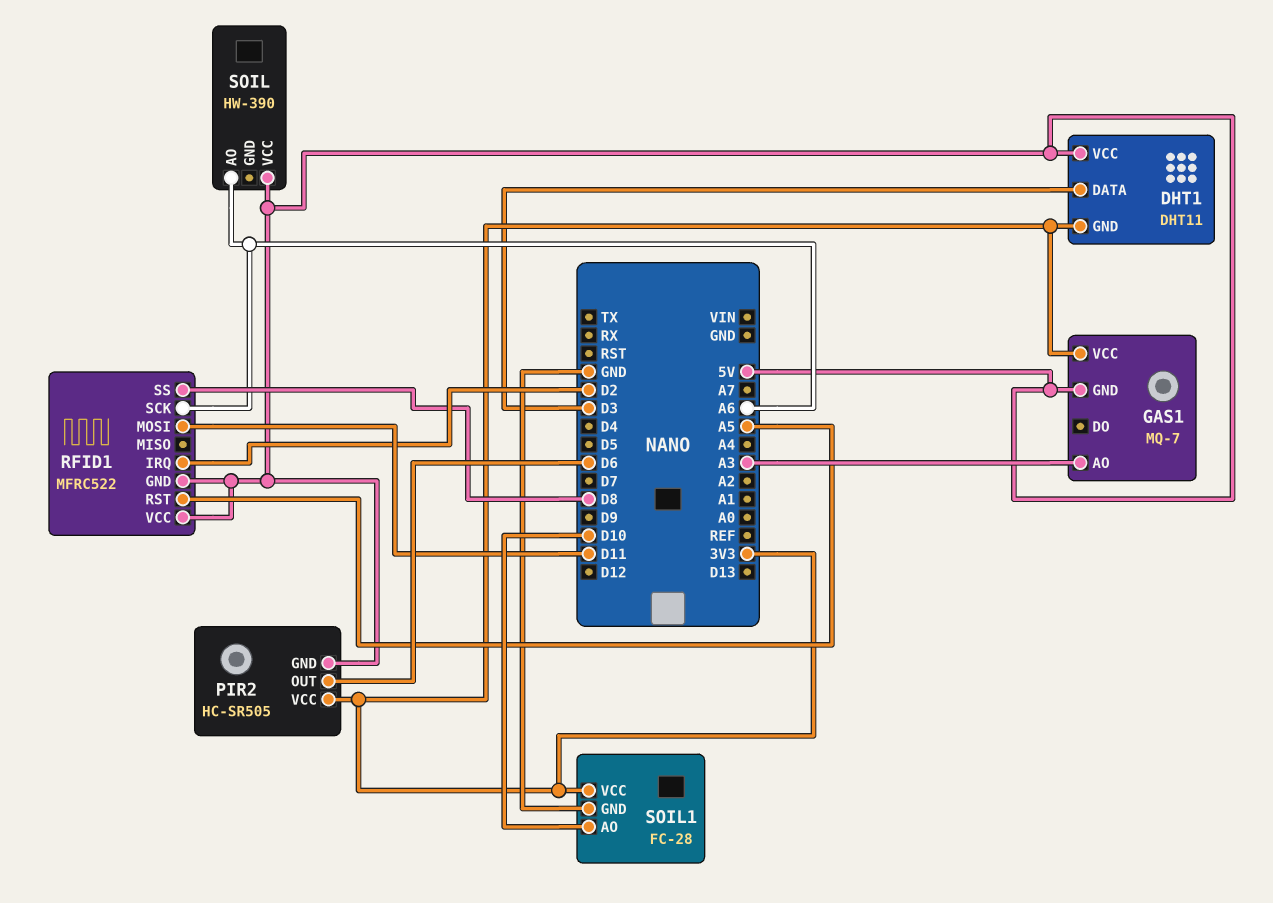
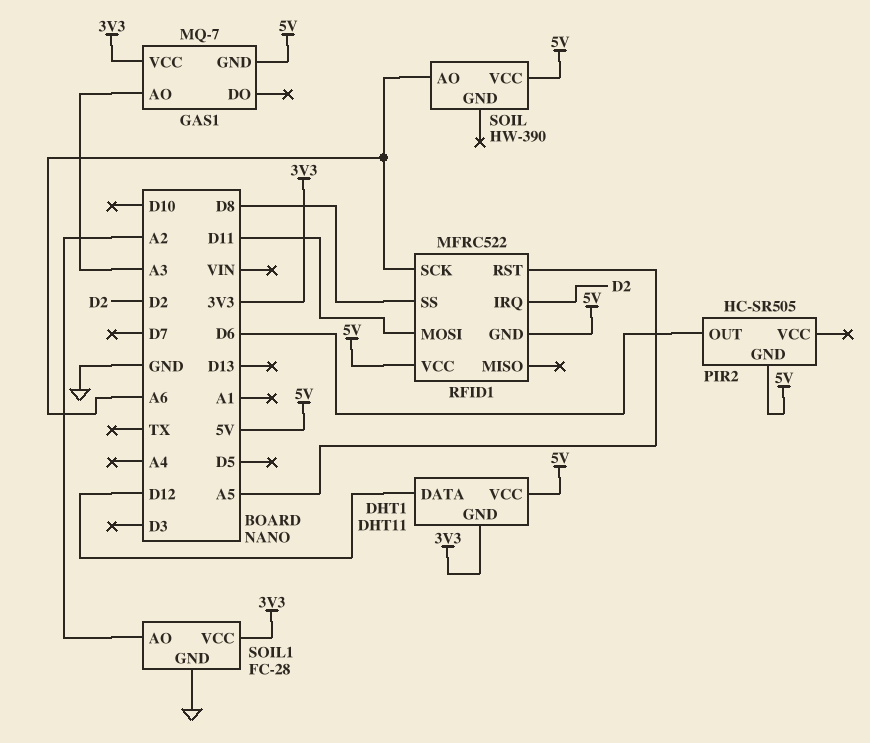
DHT1 pin DATA: D3 -> D12
PIR2 pin VCC: 3V3 -> none
SOIL1 pin AO: D10 -> A2

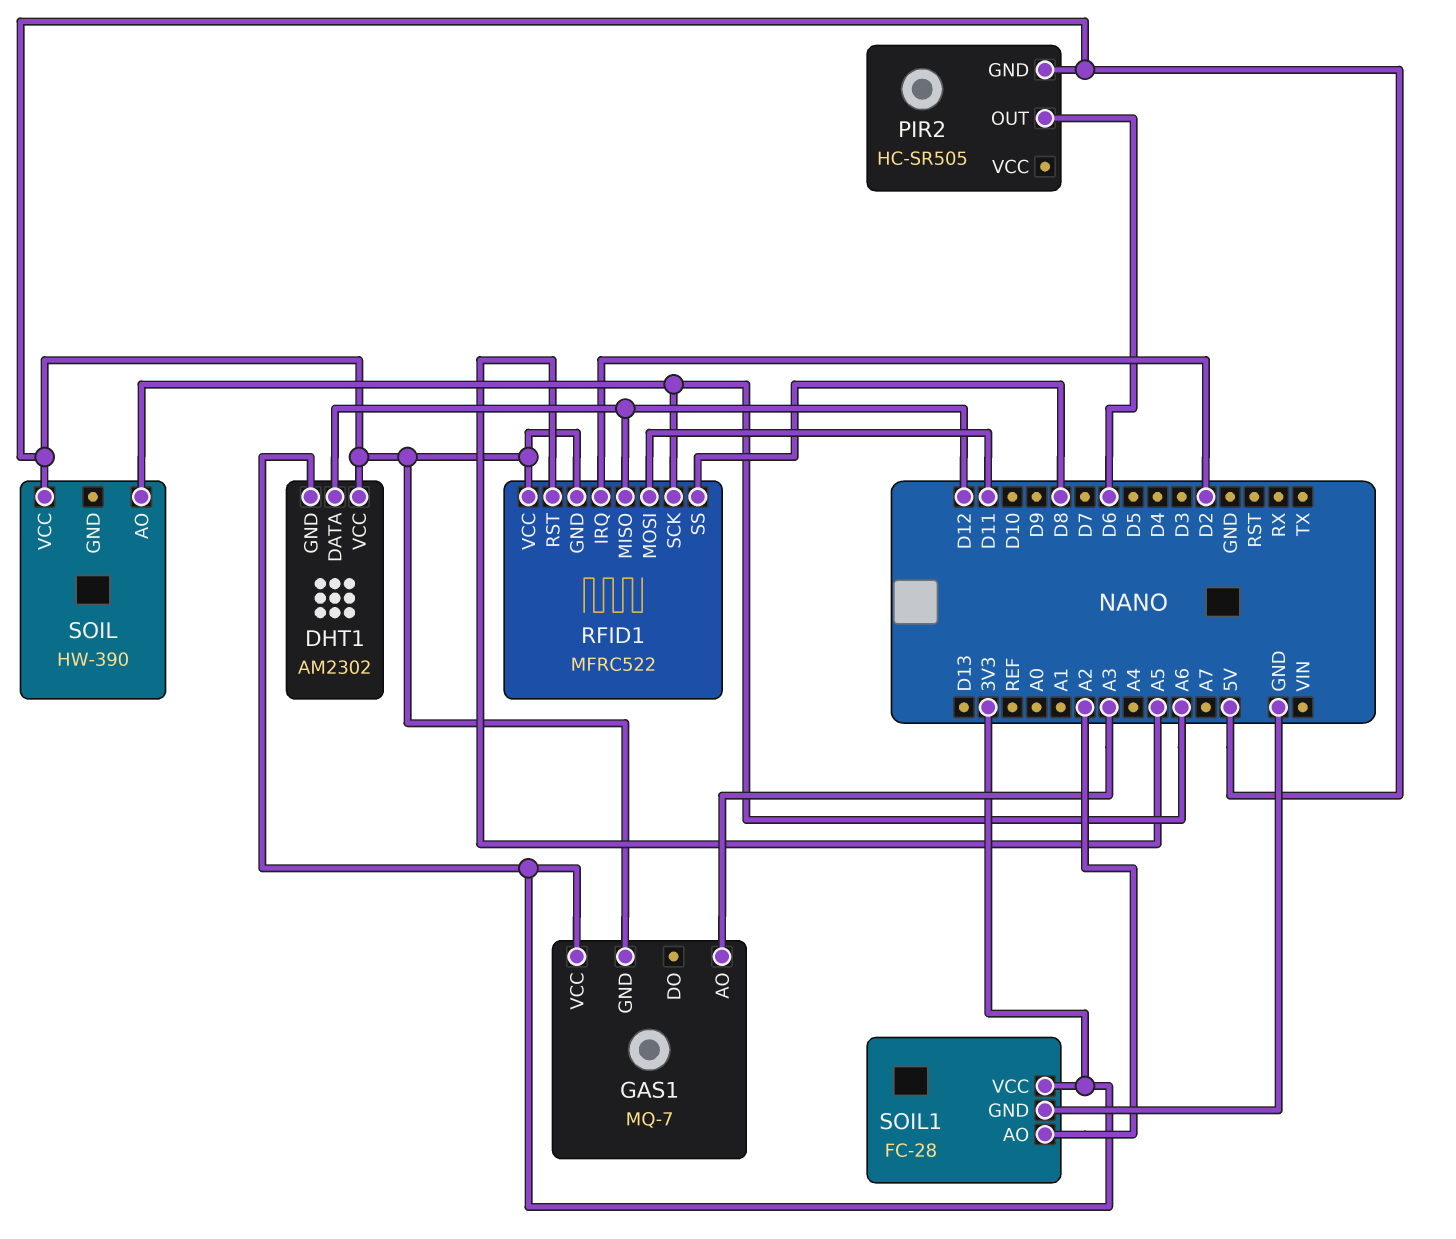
DHT1: DHT11 -> AM2302
RFID1 pin MISO: none -> D12

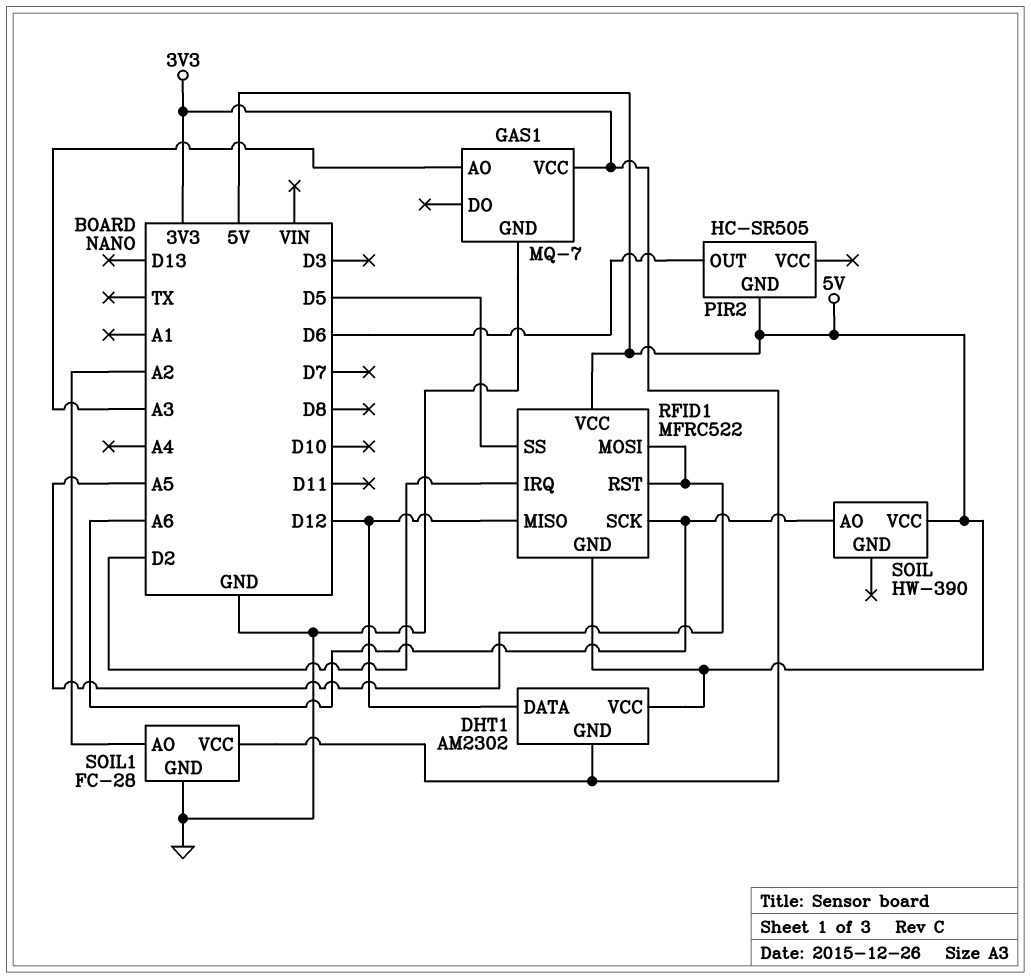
GAS1 pin GND: 5V -> GND
RFID1 pin MOSI: D11 -> A5
RFID1 pin SS: D8 -> D5

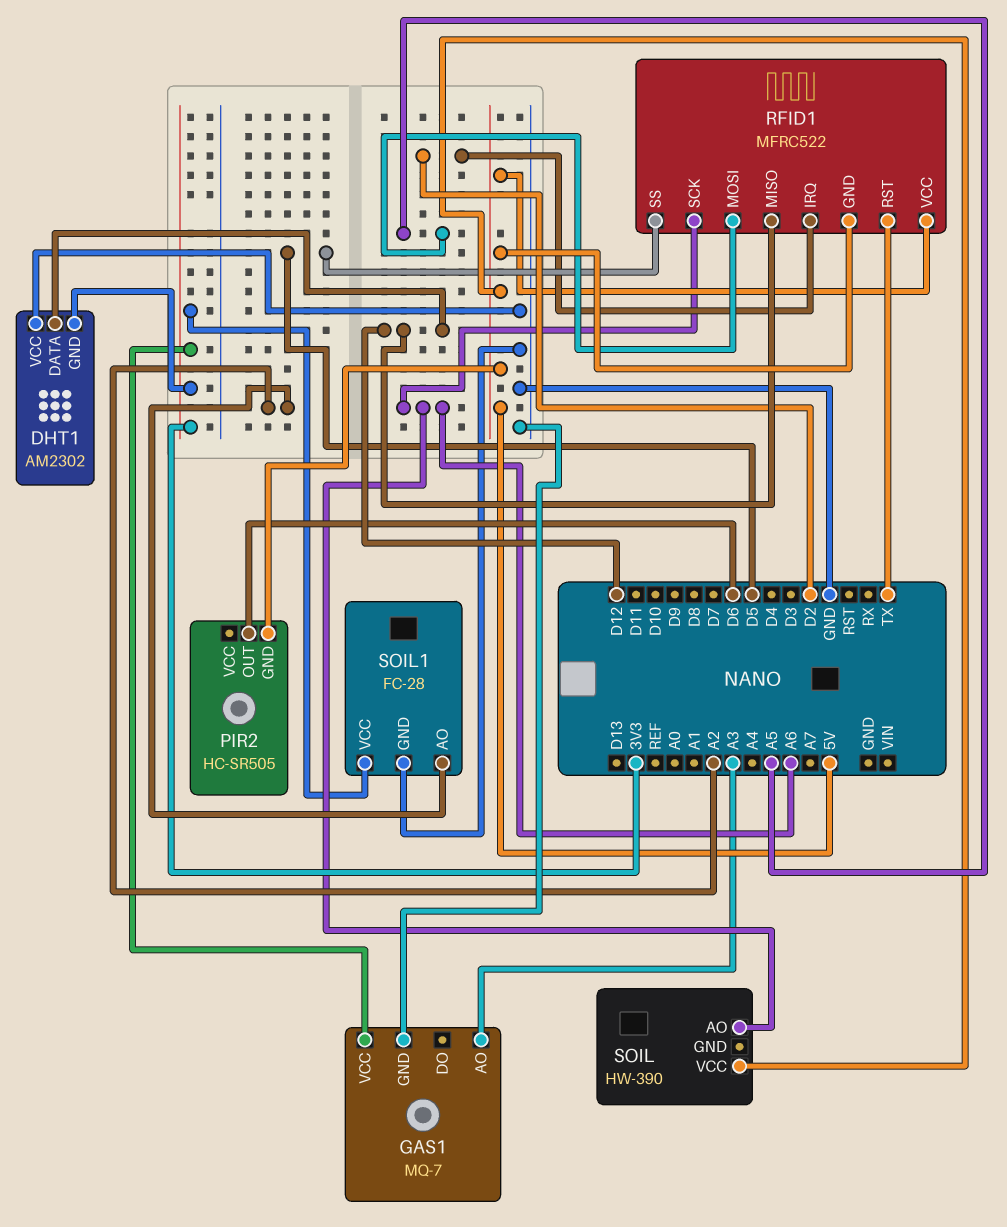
DHT1 pin VCC: 5V -> GND
RFID1 pin RST: A5 -> TX

